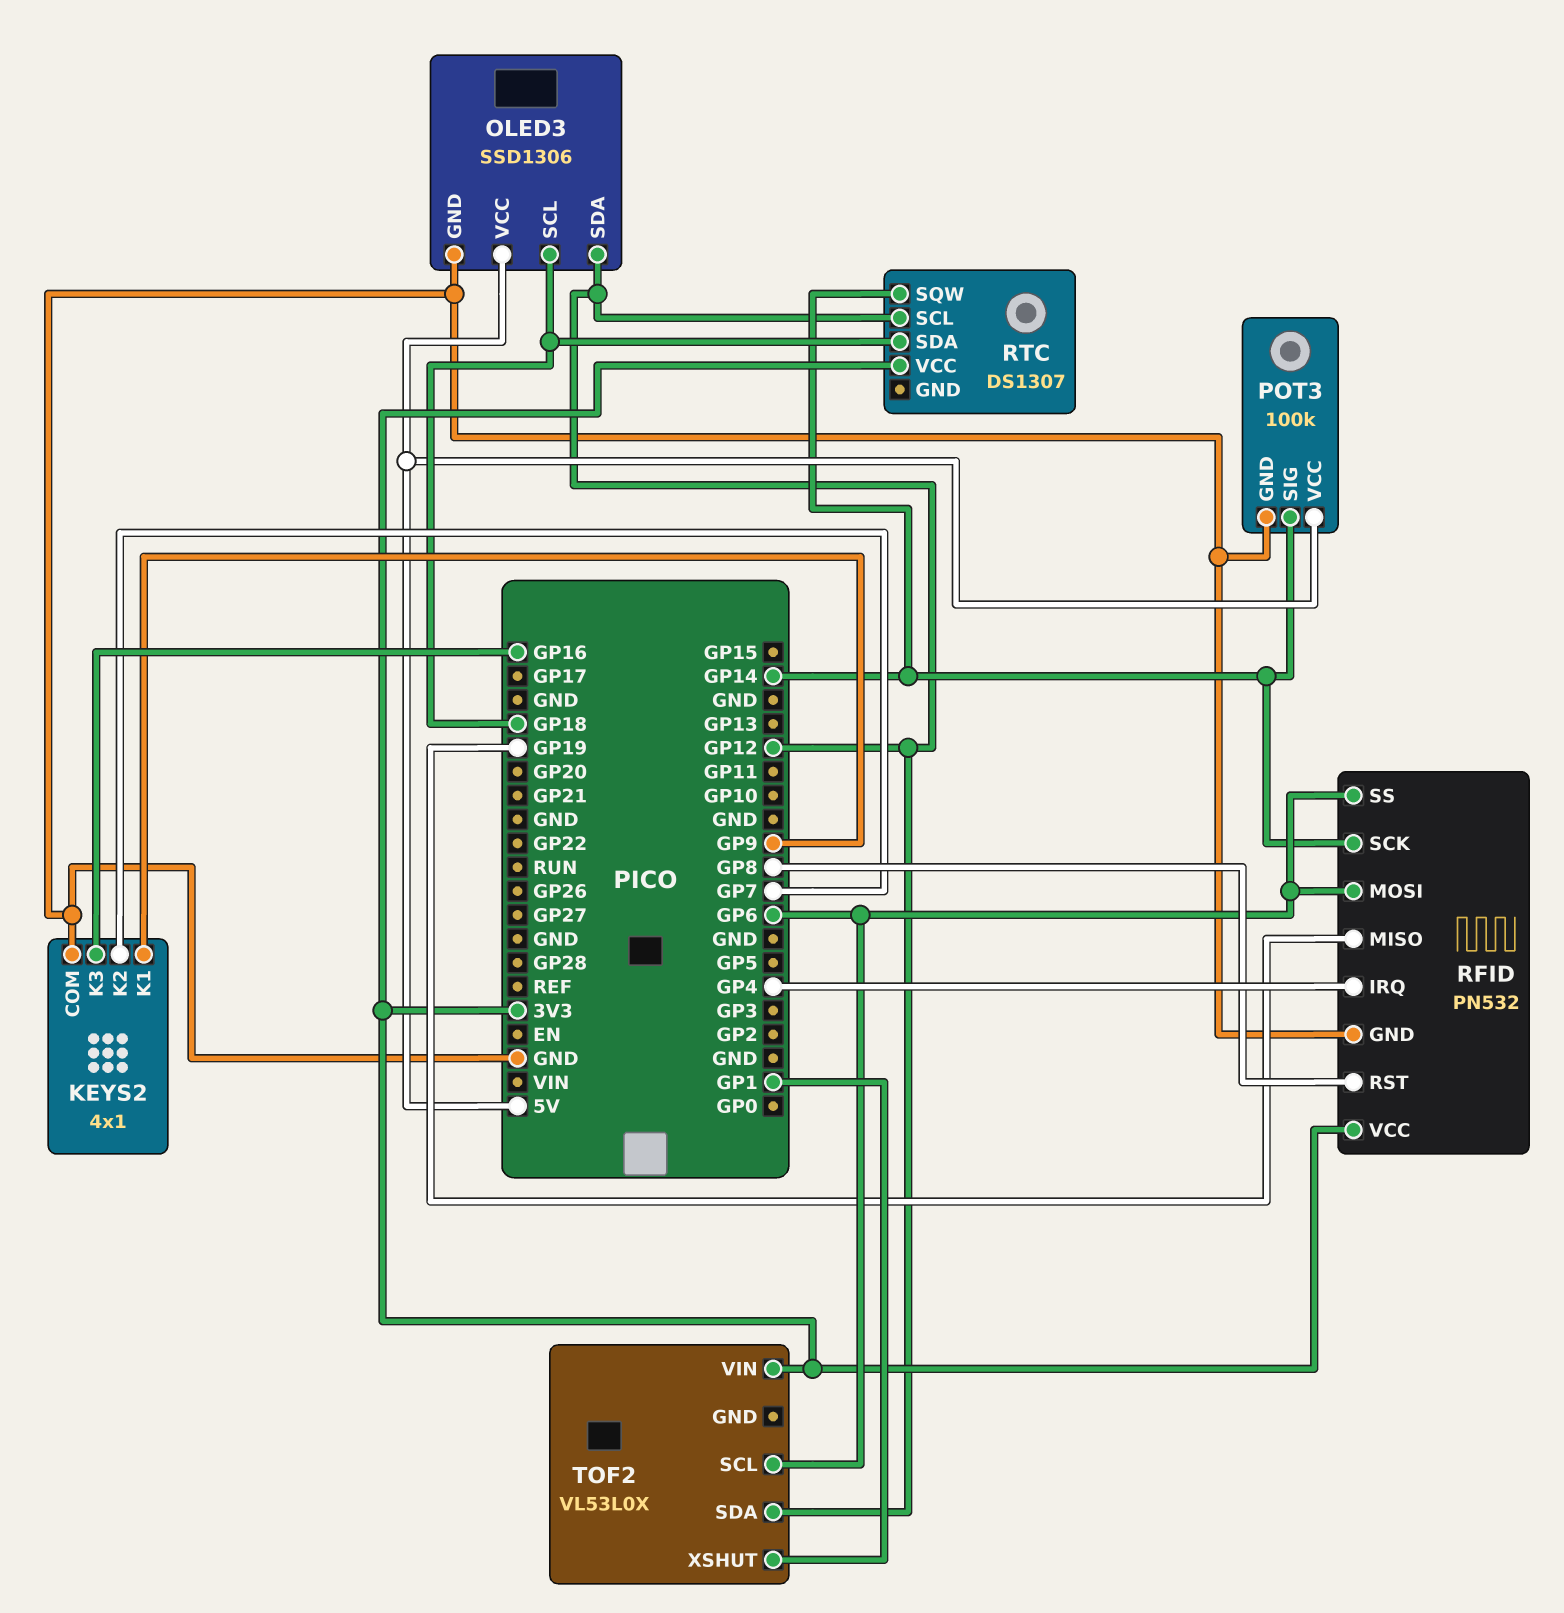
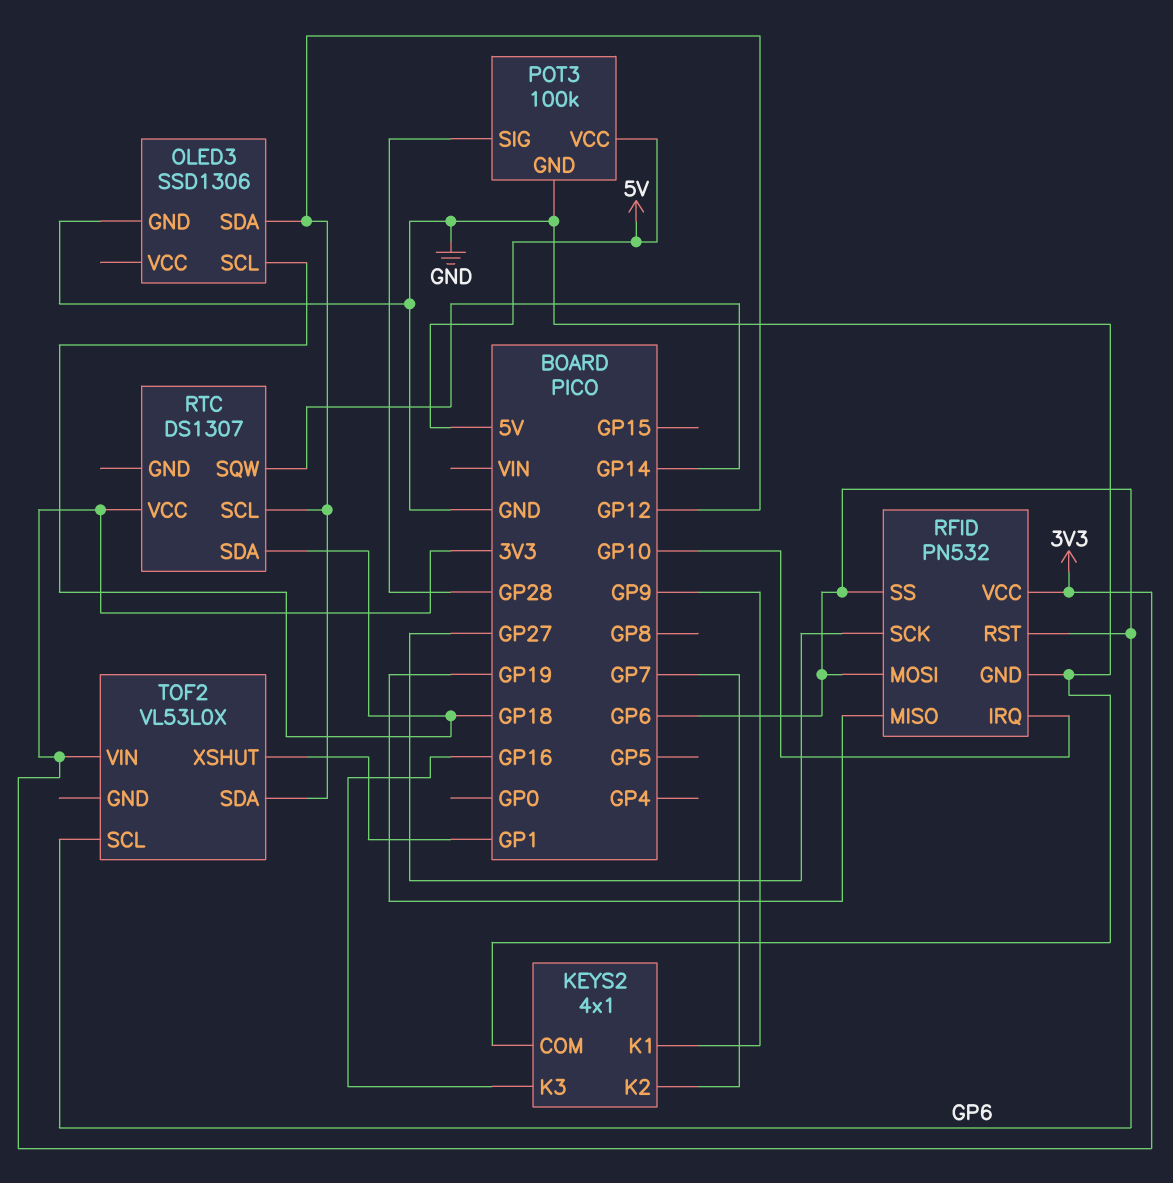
OLED3 pin VCC: 5V -> none
POT3 pin SIG: GP14 -> GP28
RFID pin IRQ: GP4 -> GP10
RFID pin RST: GP8 -> GP6
RFID pin SCK: GP14 -> GP27

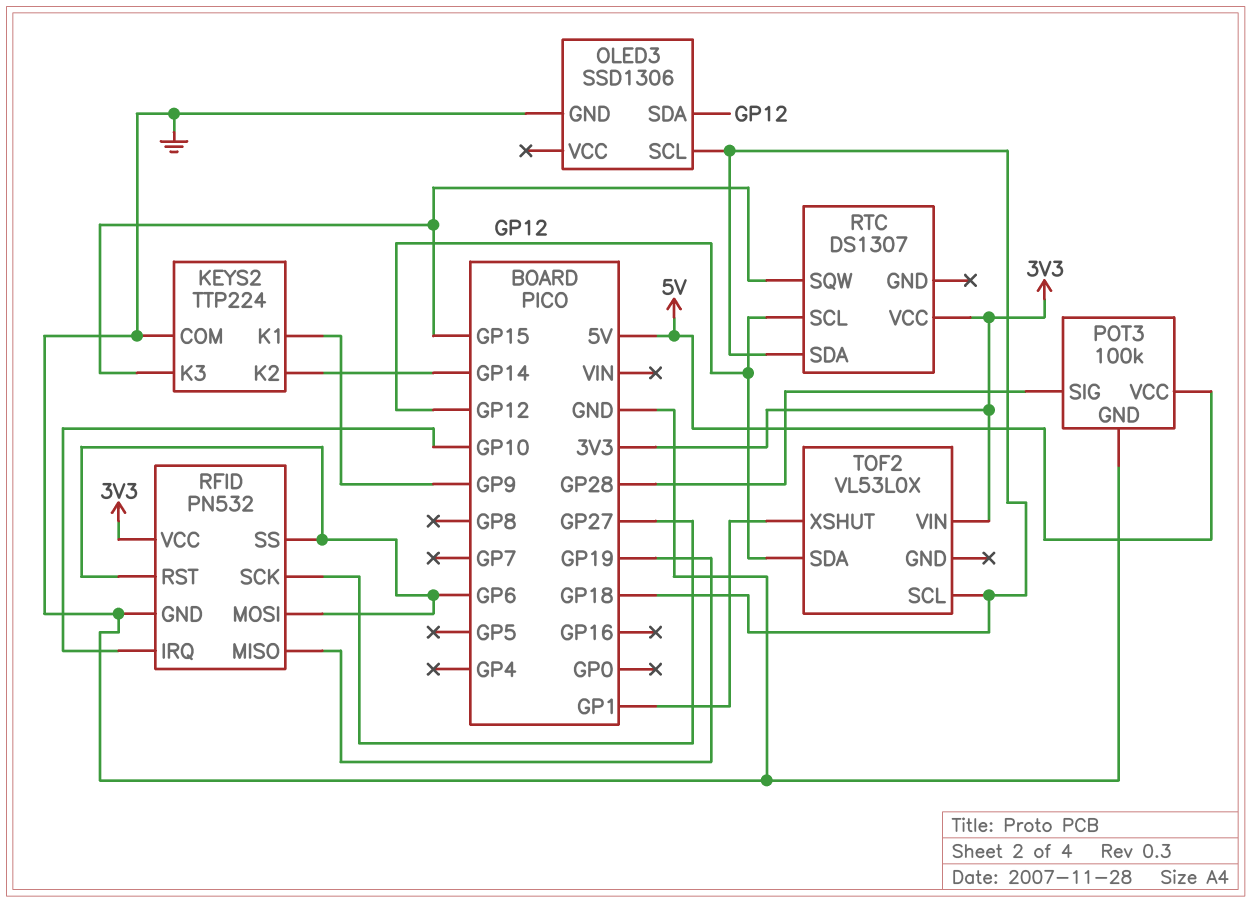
KEYS2: 4x1 -> TTP224
KEYS2 pin K2: GP7 -> GP14
KEYS2 pin K3: GP16 -> GP15
RTC pin SQW: GP14 -> GP15
TOF2 pin SCL: GP6 -> GP18

